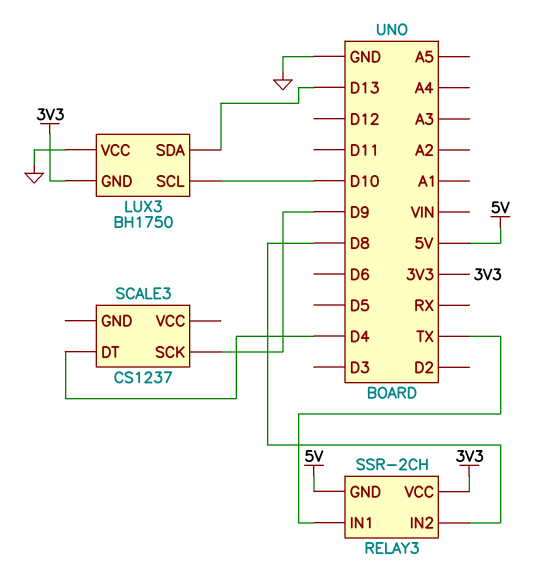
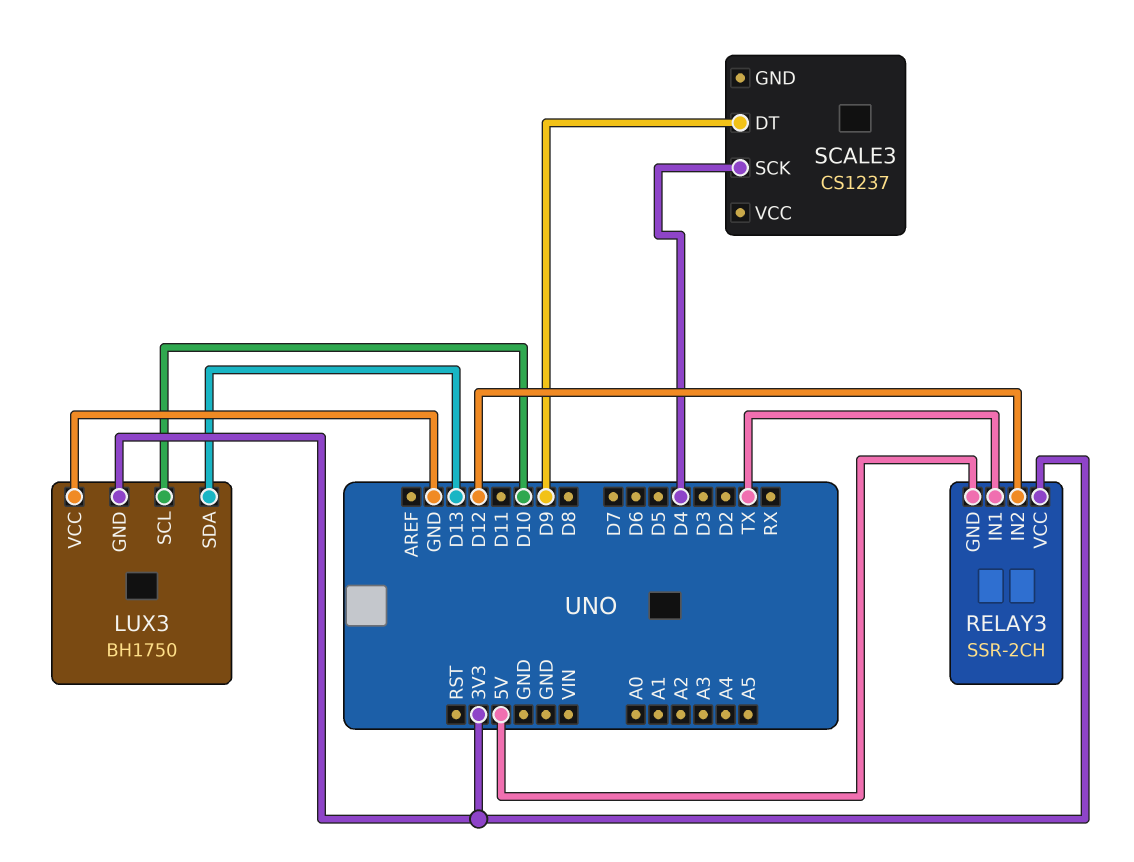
RELAY3 pin IN2: D8 -> D12
SCALE3 pin DT: D4 -> D9
SCALE3 pin SCK: D9 -> D4

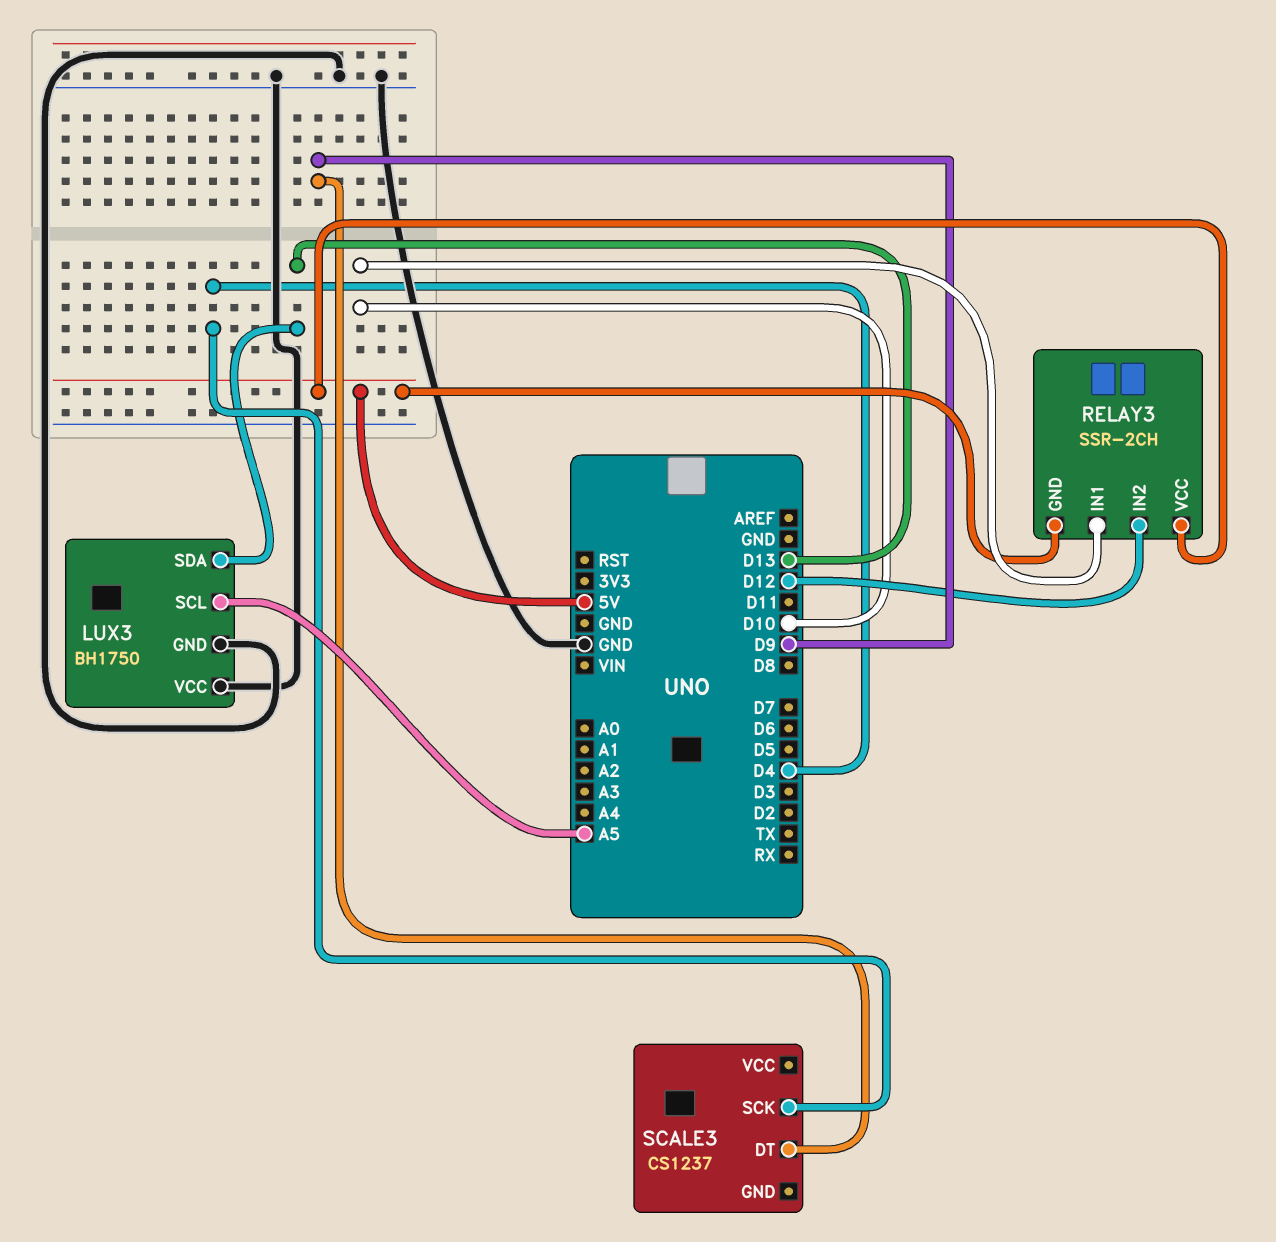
LUX3 pin GND: 3V3 -> GND
LUX3 pin SCL: D10 -> A5
RELAY3 pin IN1: TX -> D10
RELAY3 pin VCC: 3V3 -> 5V

